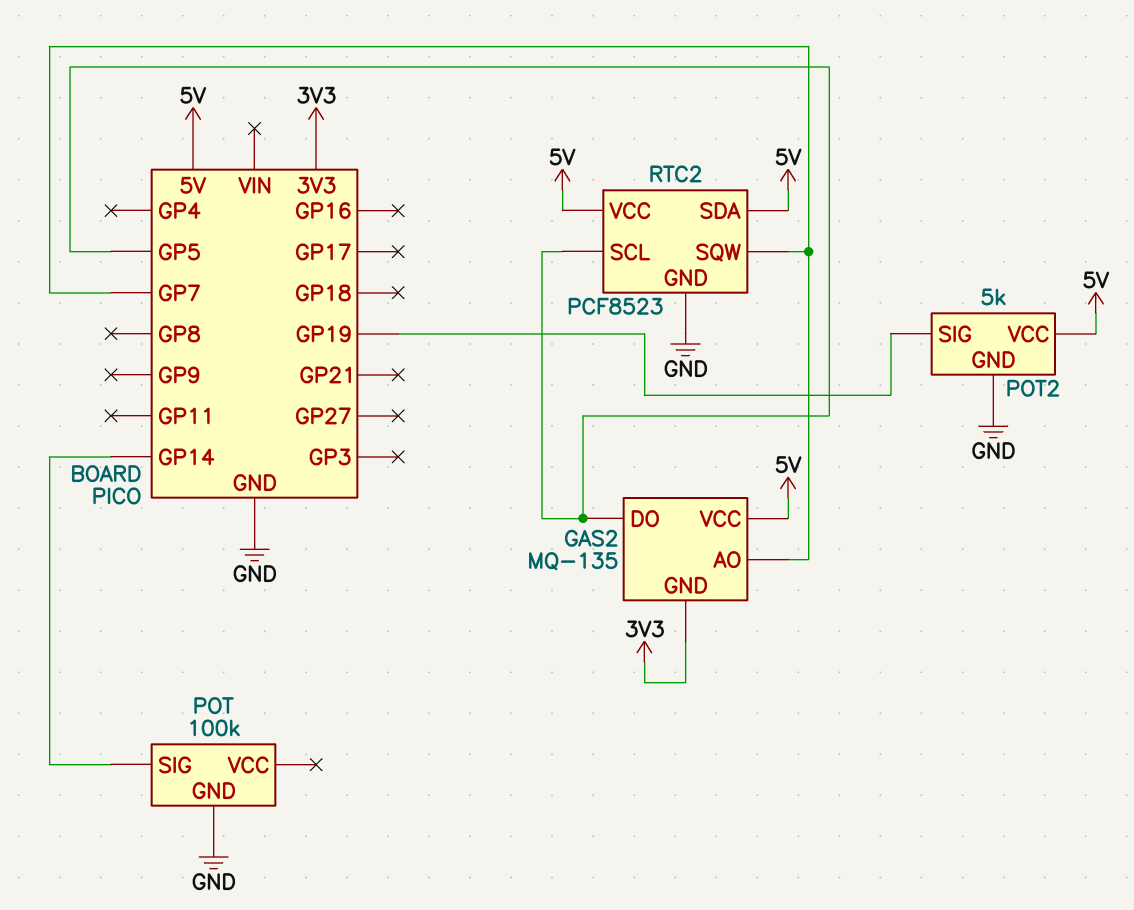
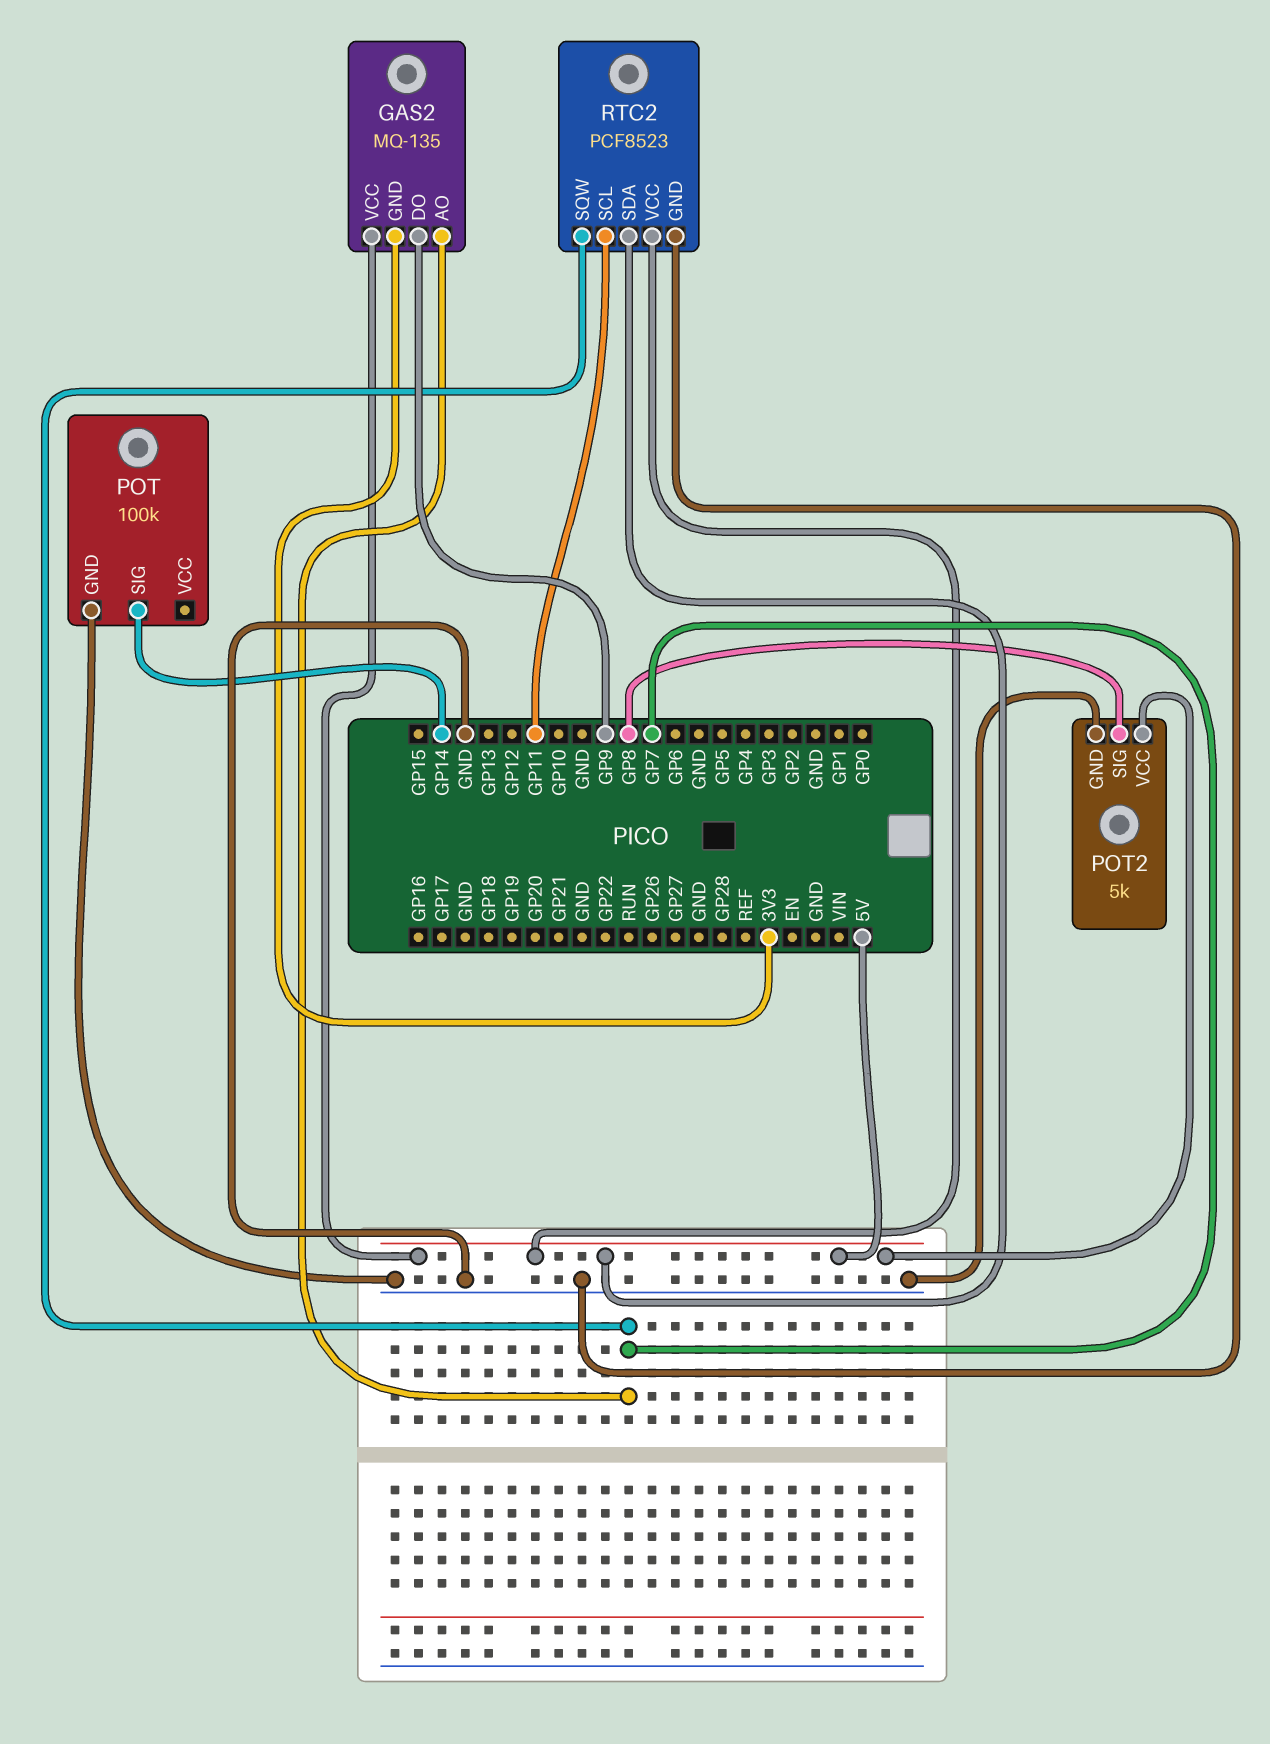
GAS2 pin DO: GP5 -> GP9
POT2 pin SIG: GP19 -> GP8
RTC2 pin SCL: GP5 -> GP11

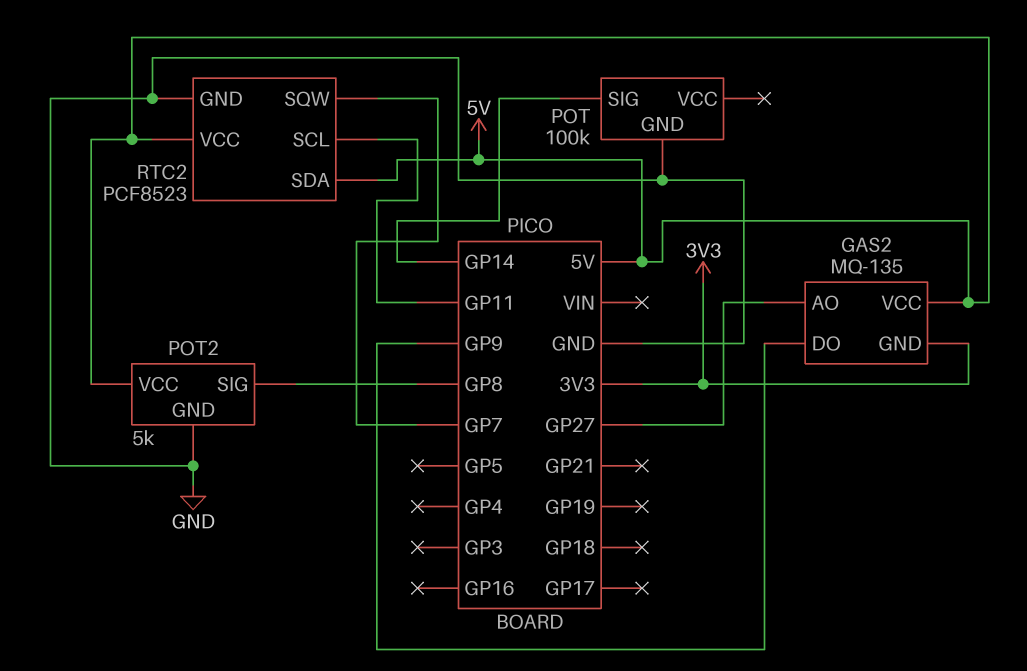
GAS2 pin AO: GP7 -> GP27

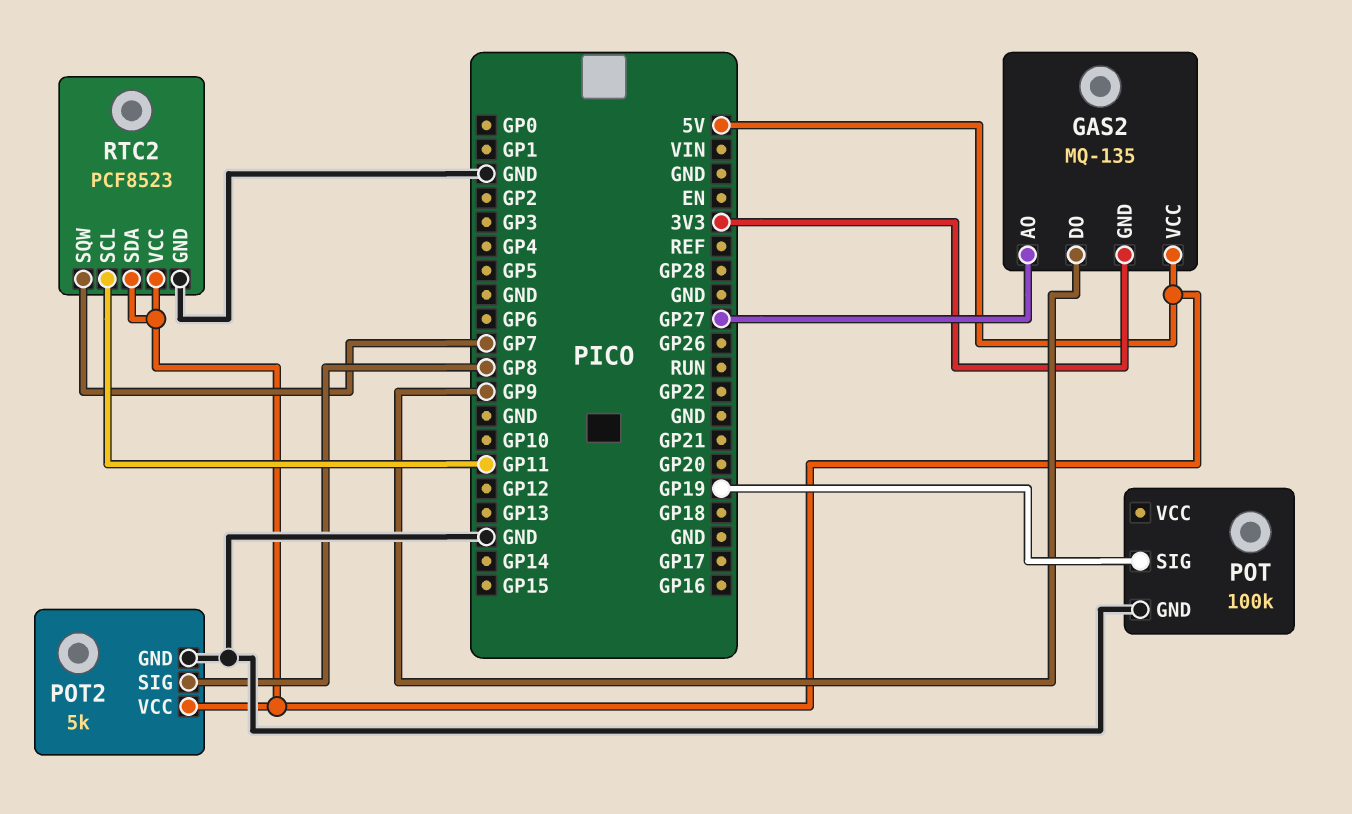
POT pin SIG: GP14 -> GP19

